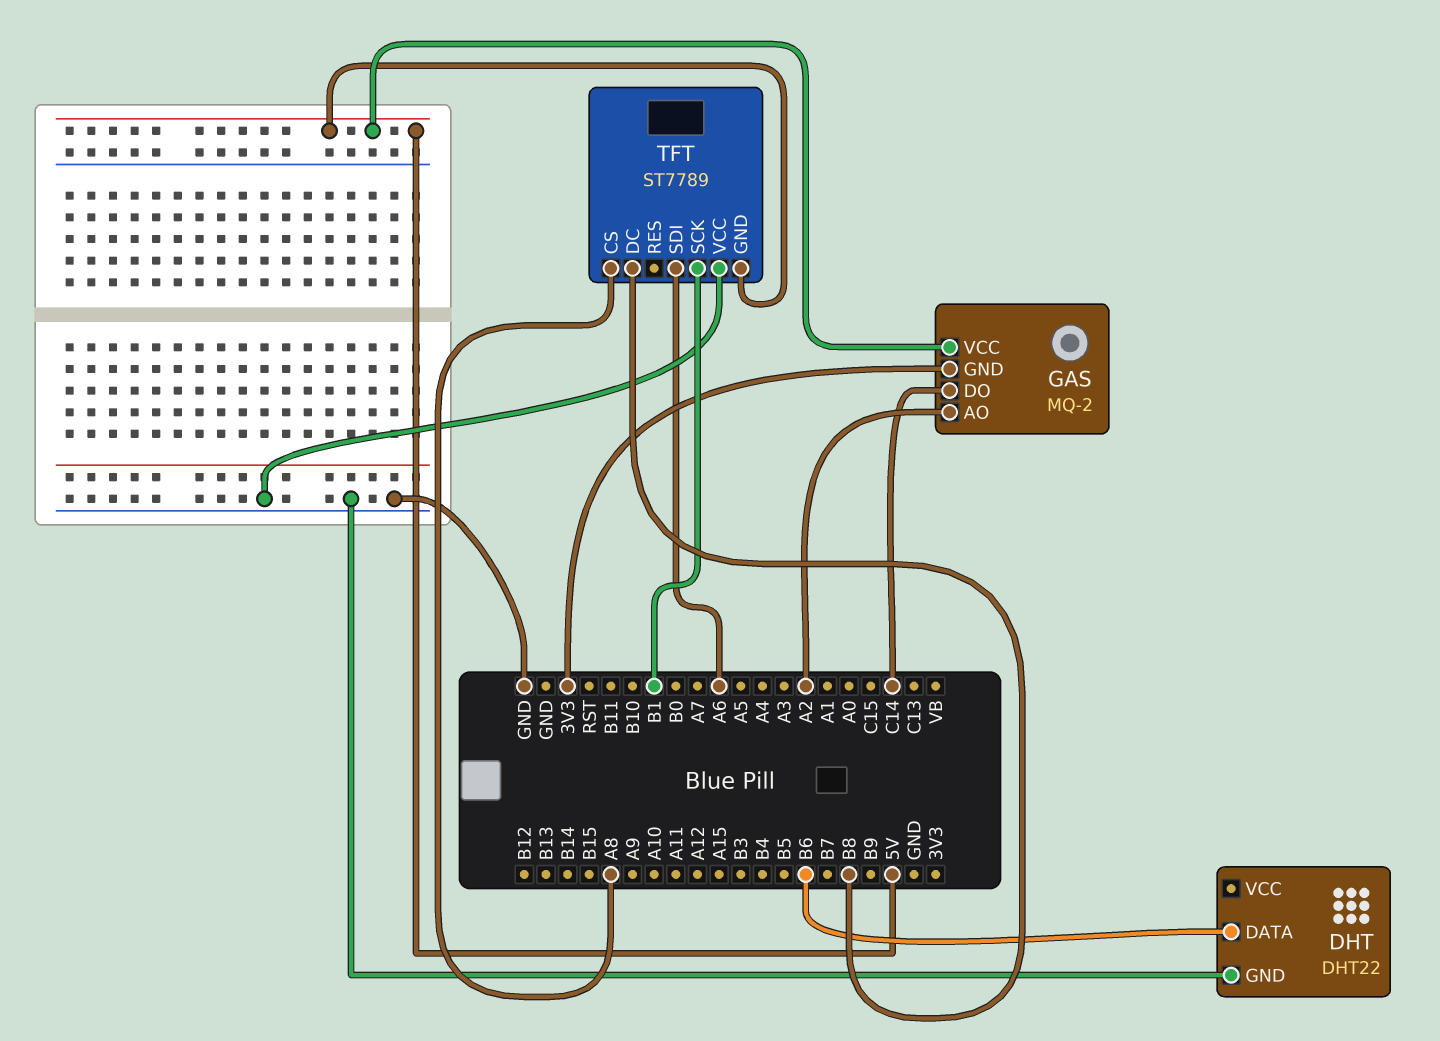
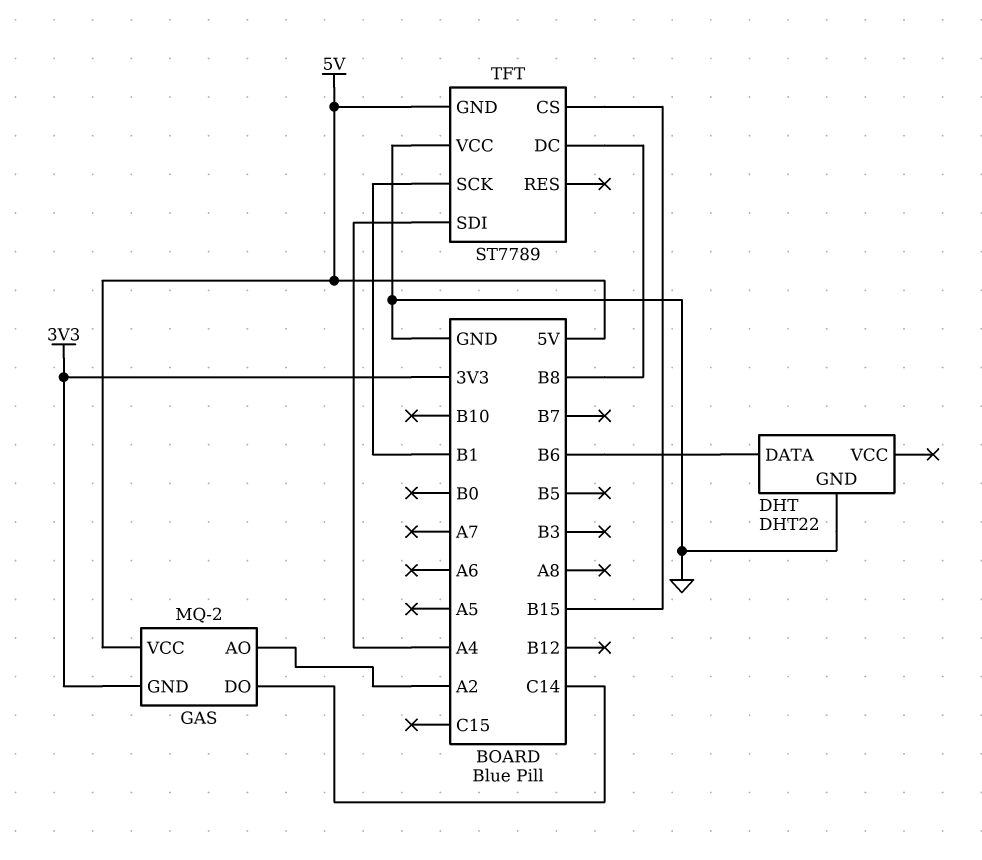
TFT pin CS: A8 -> B15
TFT pin SDI: A6 -> A4

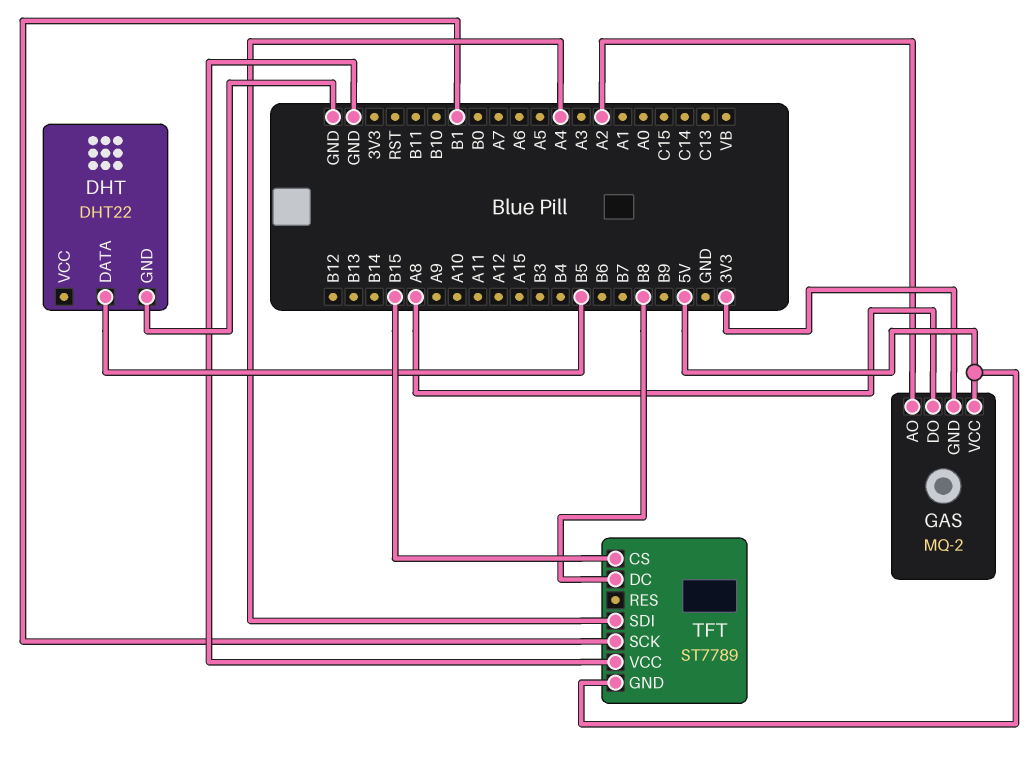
DHT pin DATA: B6 -> B5
GAS pin DO: C14 -> A8

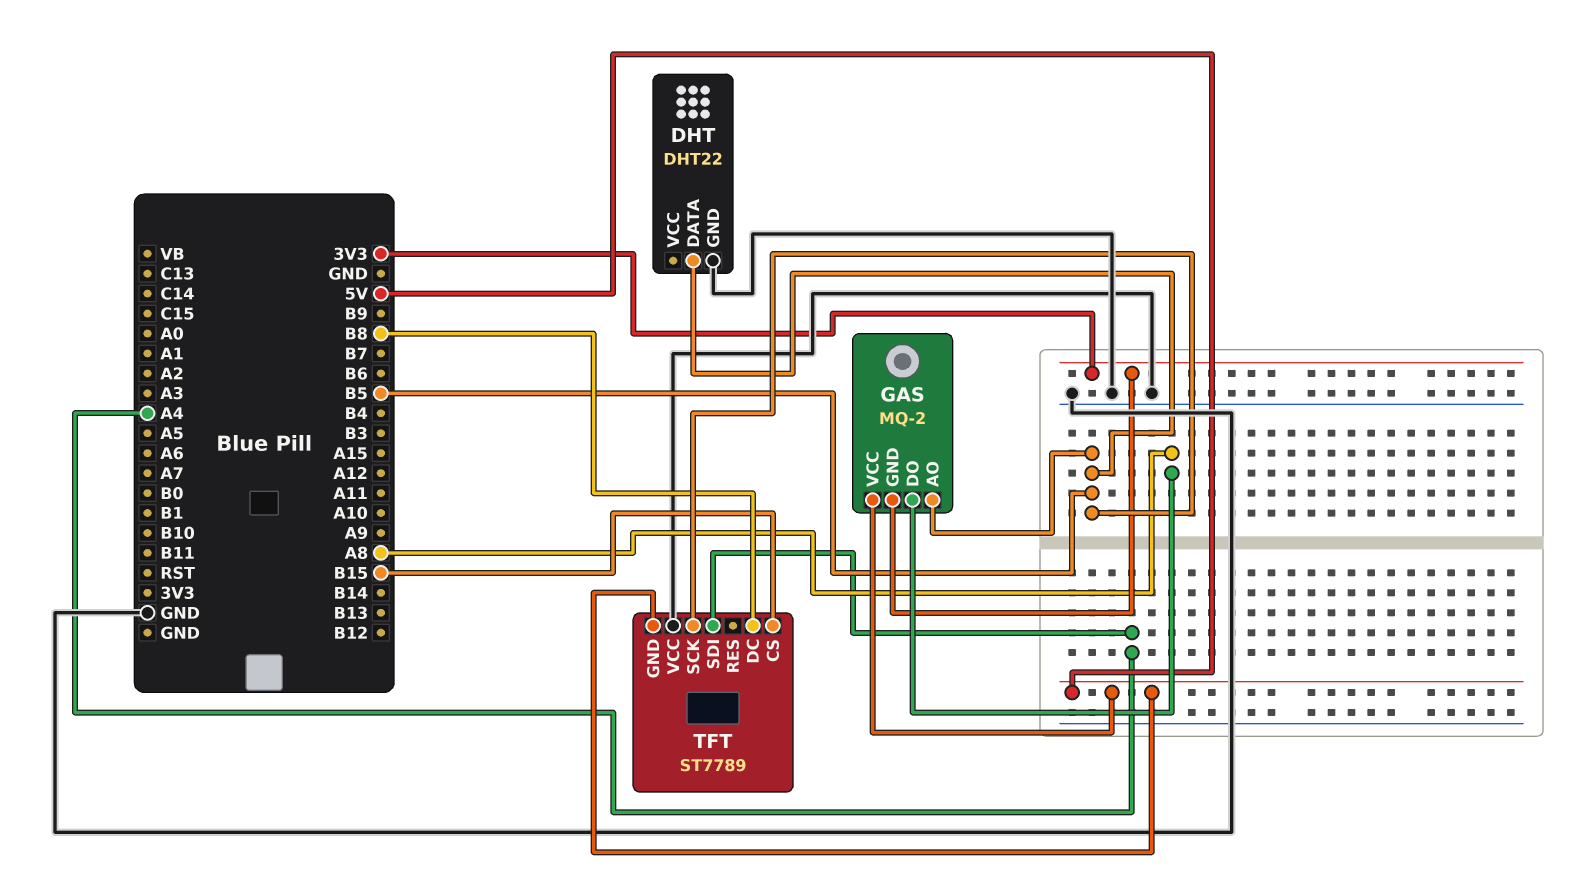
GAS pin AO: A2 -> B5
TFT pin SCK: B1 -> B5

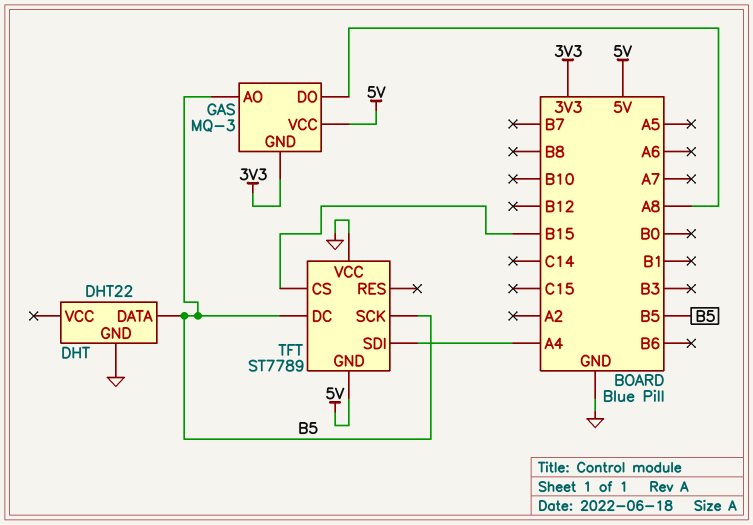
GAS: MQ-2 -> MQ-3
TFT pin DC: B8 -> B5

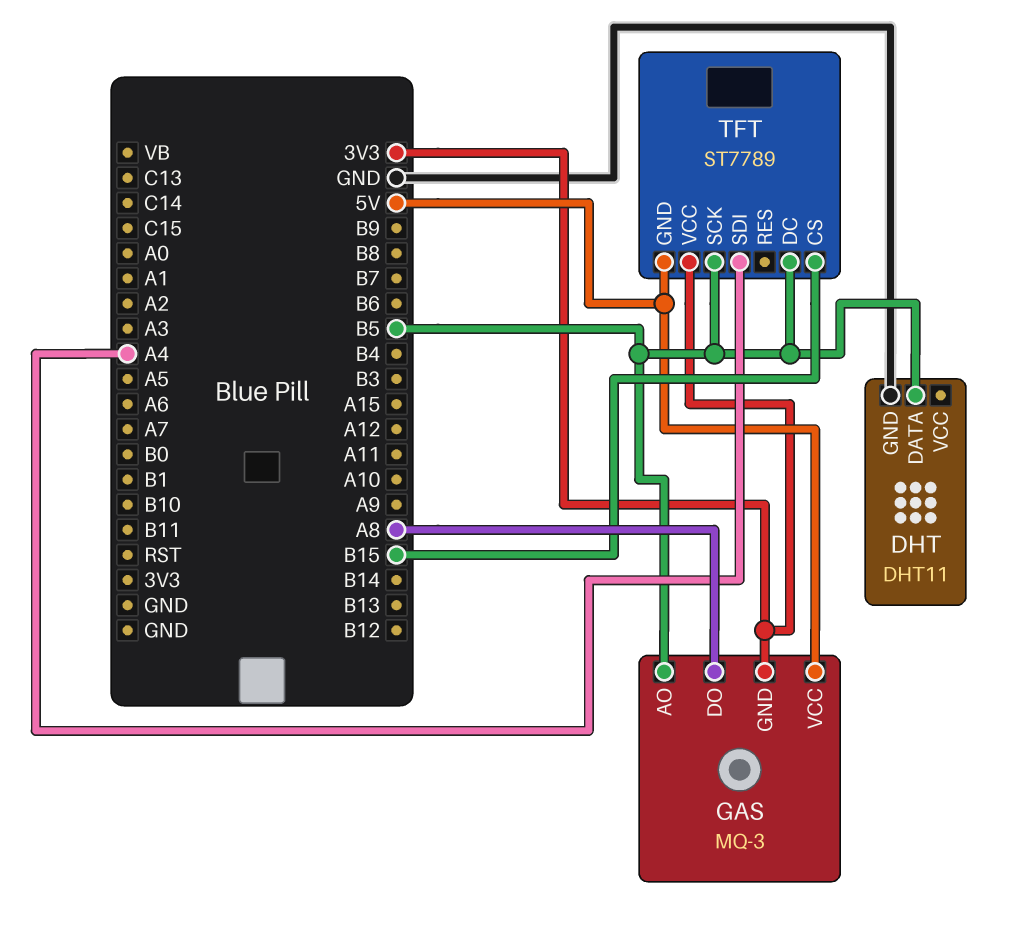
DHT: DHT22 -> DHT11
TFT pin VCC: GND -> 3V3

